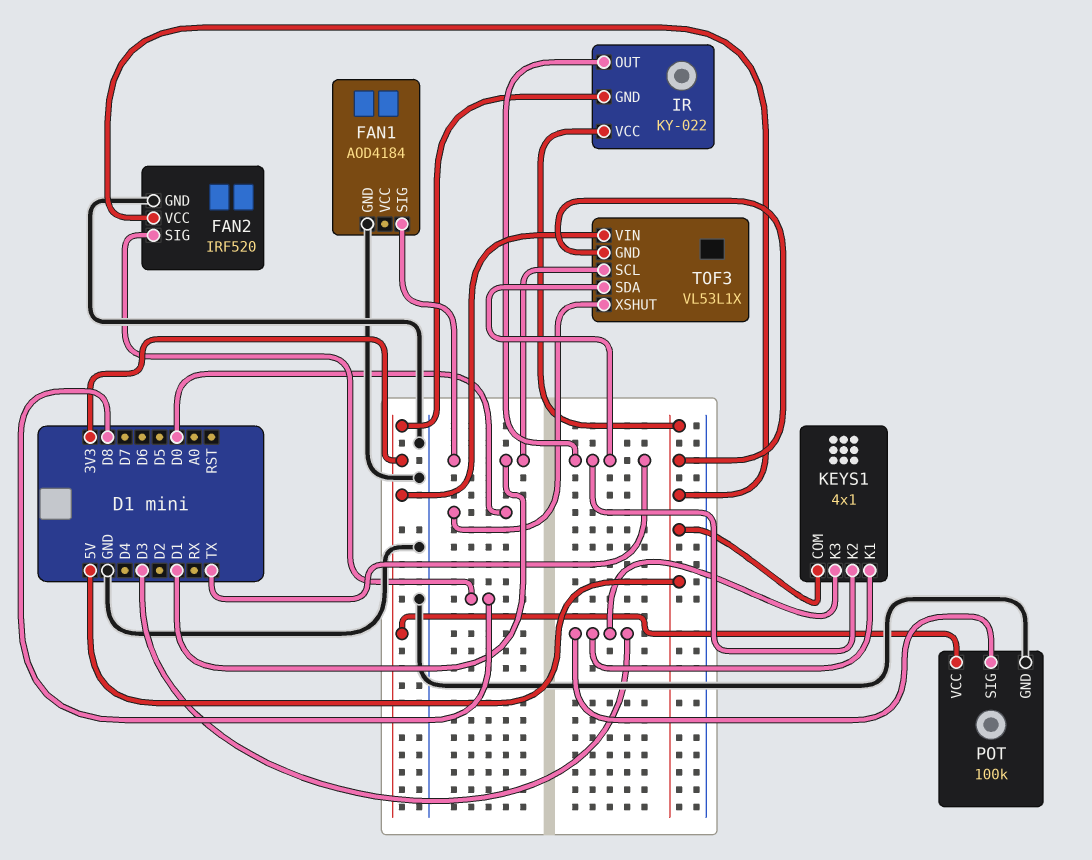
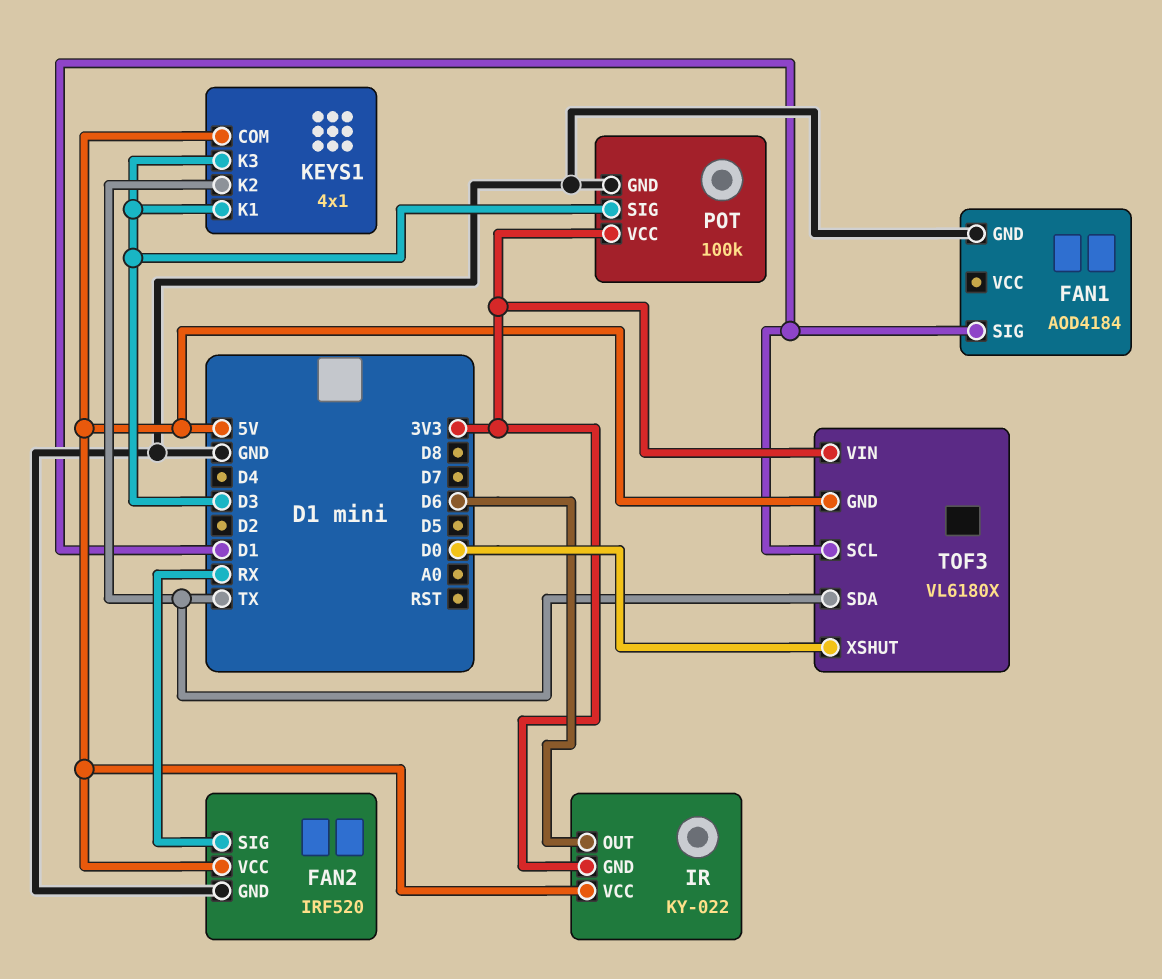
FAN2 pin SIG: D8 -> RX
IR pin OUT: TX -> D6
TOF3: VL53L1X -> VL6180X

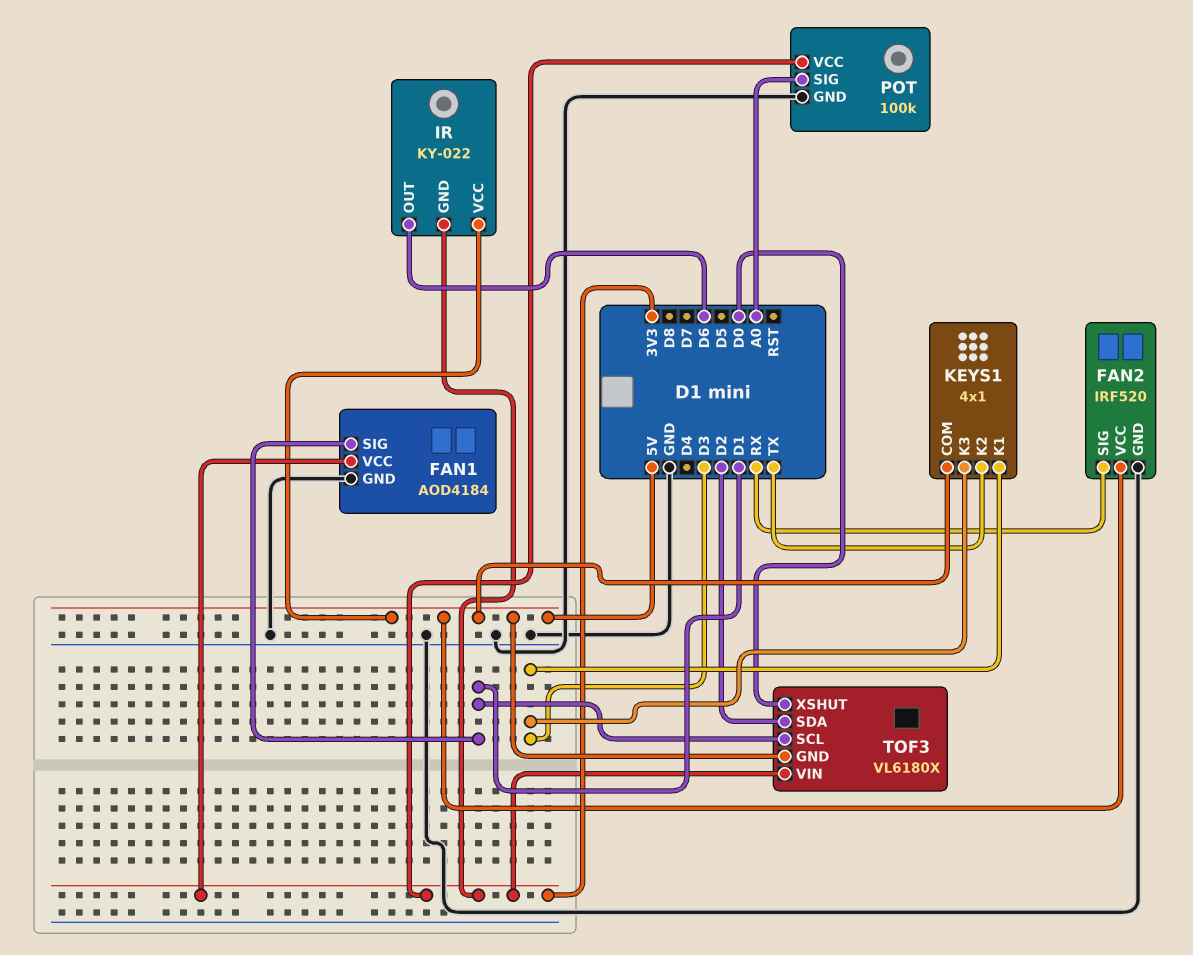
FAN1 pin VCC: none -> 3V3
POT pin SIG: D3 -> A0
TOF3 pin SDA: TX -> D2

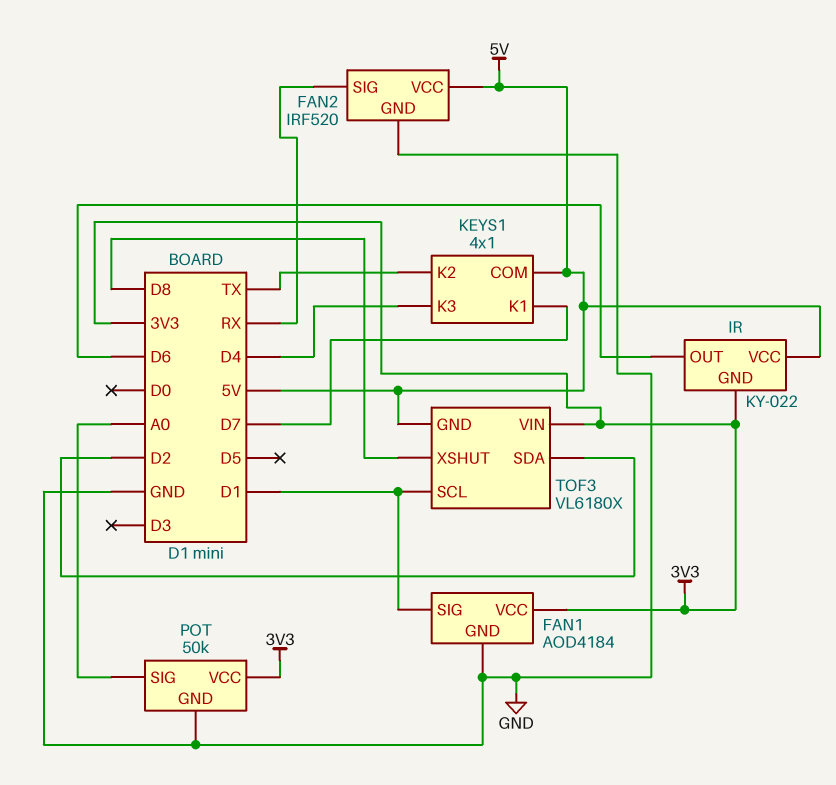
KEYS1 pin K1: D3 -> D7
KEYS1 pin K3: D3 -> D4
POT: 100k -> 50k
TOF3 pin XSHUT: D0 -> D8

